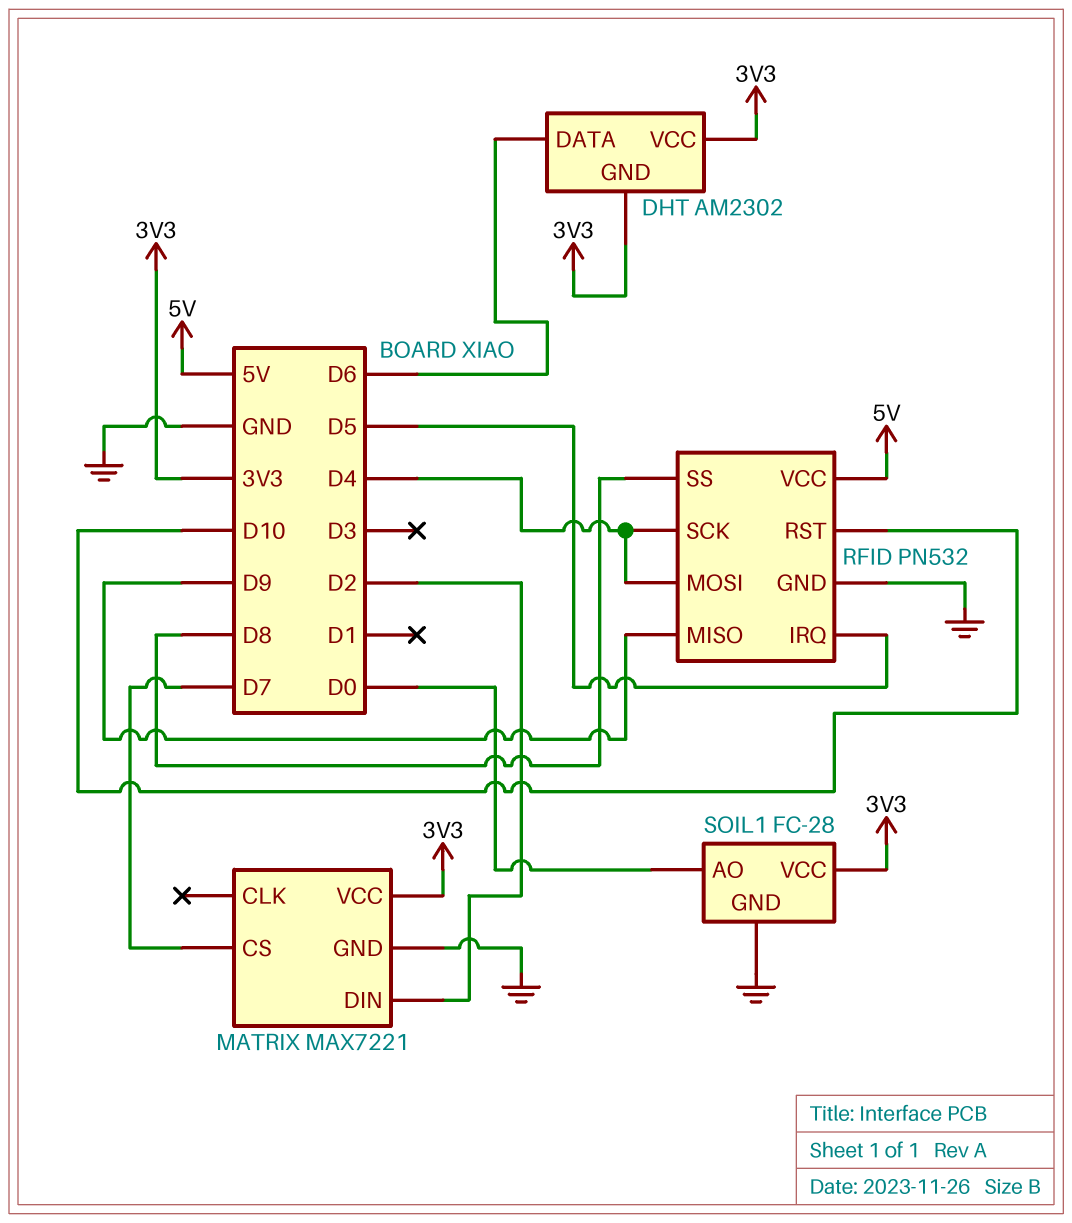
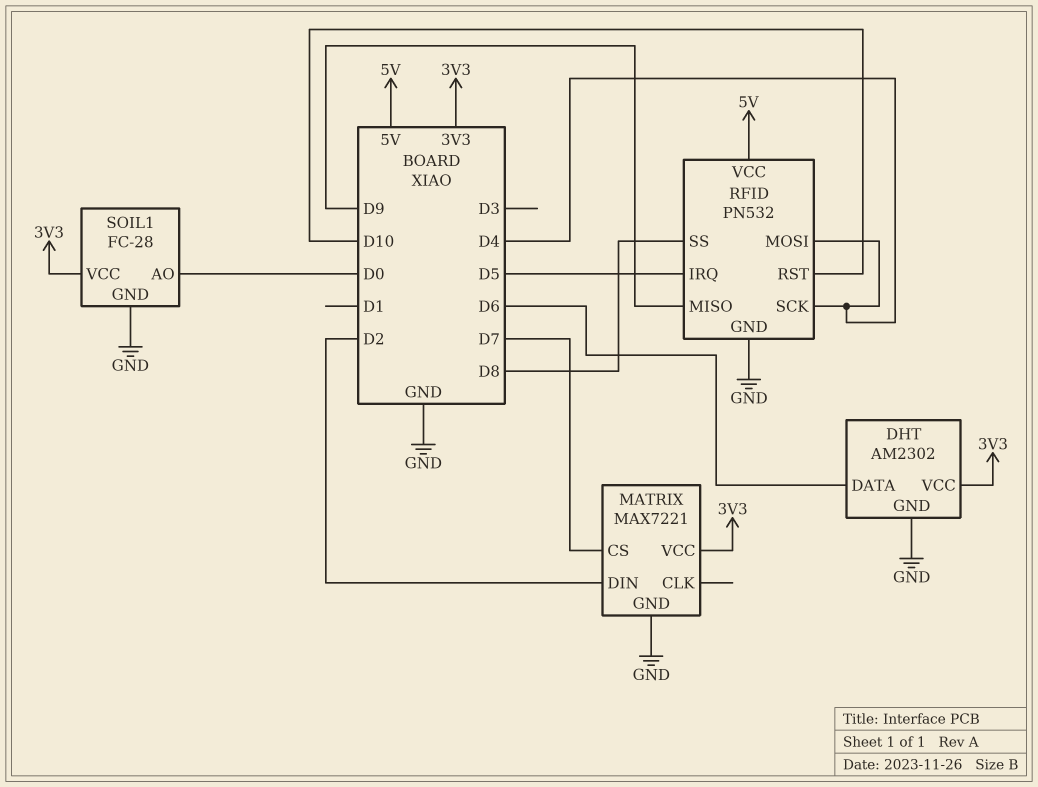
DHT pin GND: 3V3 -> GND

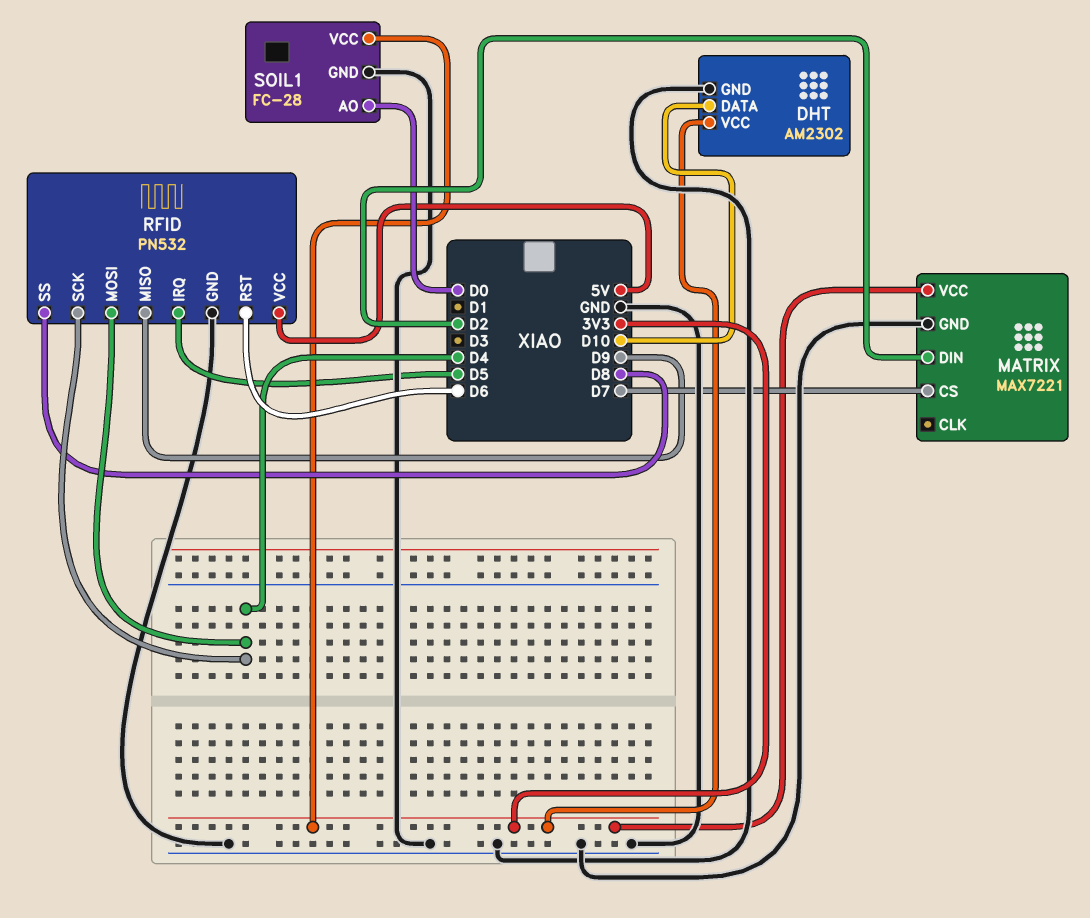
DHT pin DATA: D6 -> D10
RFID pin RST: D10 -> D6

